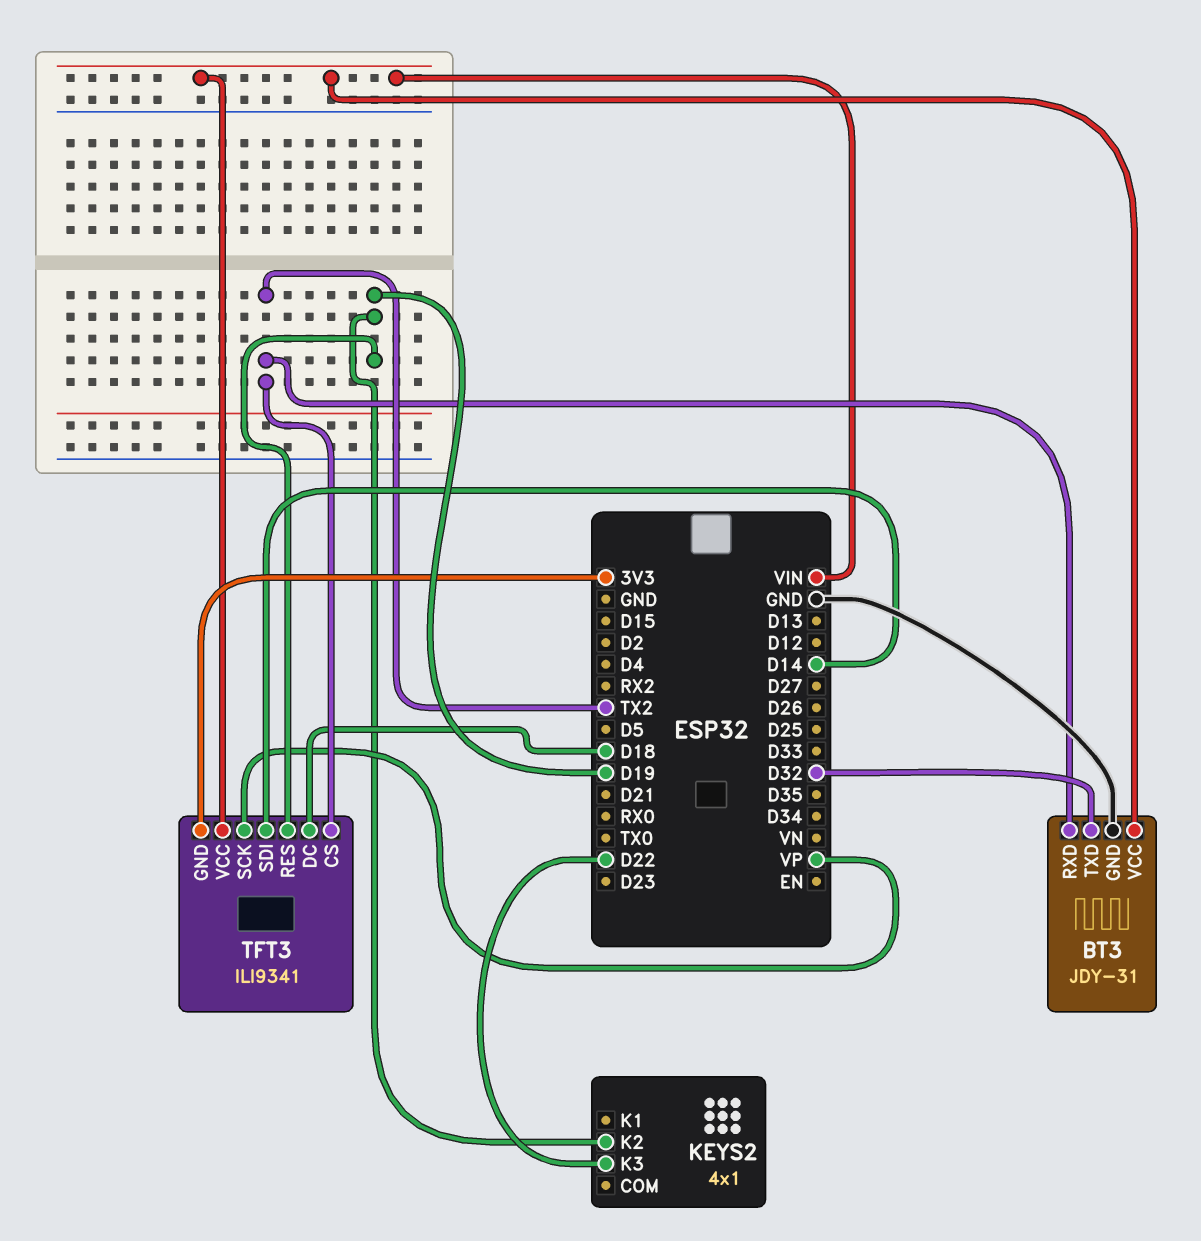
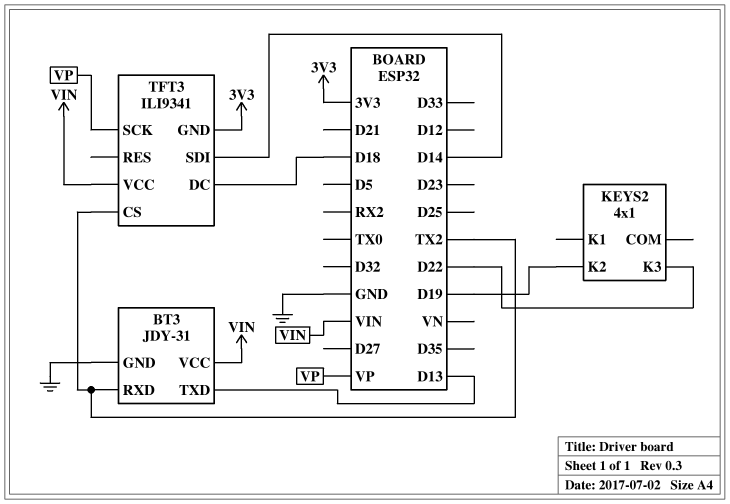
BT3 pin TXD: D32 -> D13
TFT3 pin RES: D19 -> none

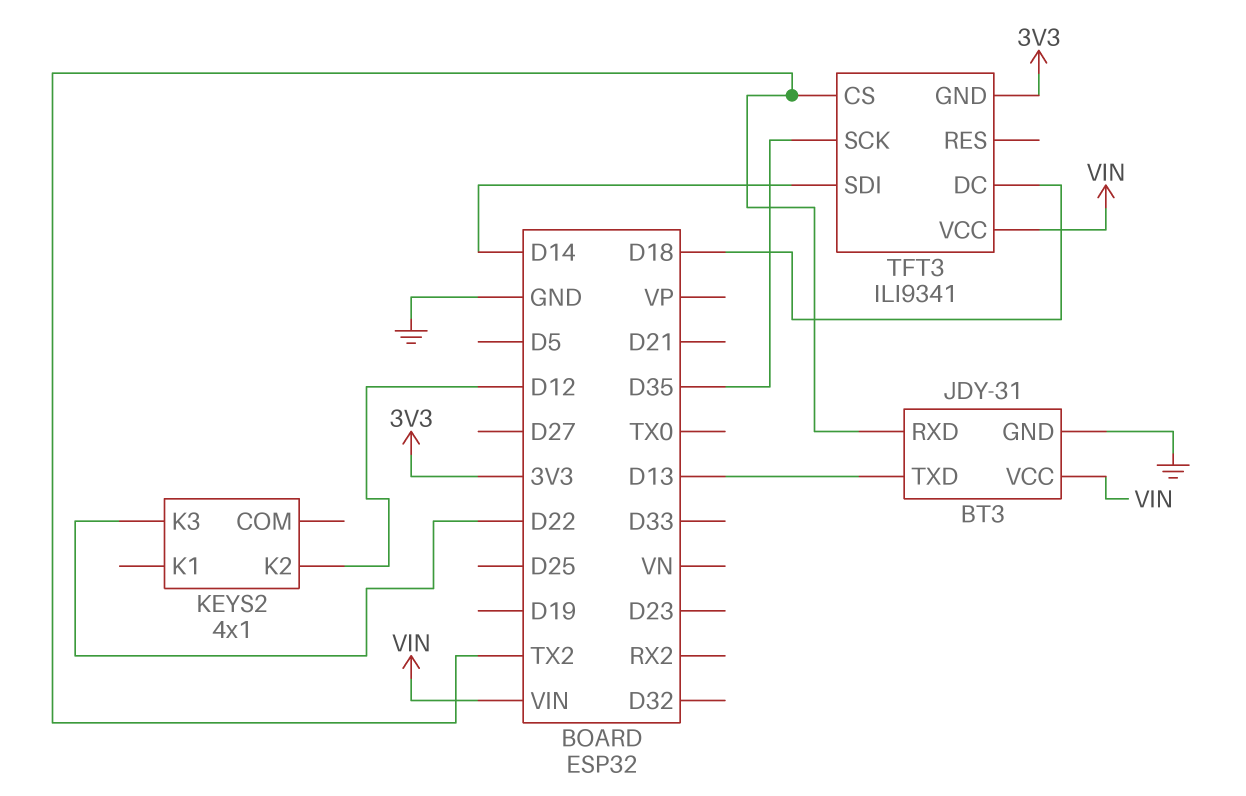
KEYS2 pin K2: D19 -> D12
TFT3 pin SCK: VP -> D35

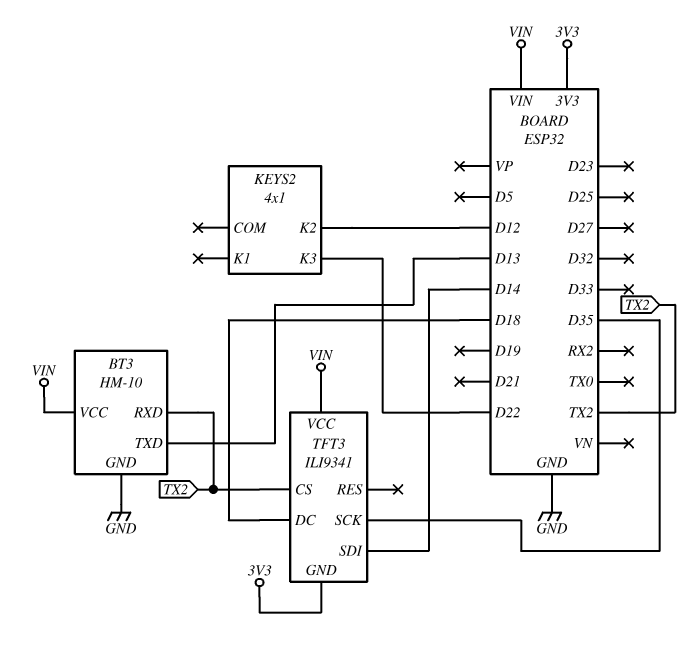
BT3: JDY-31 -> HM-10

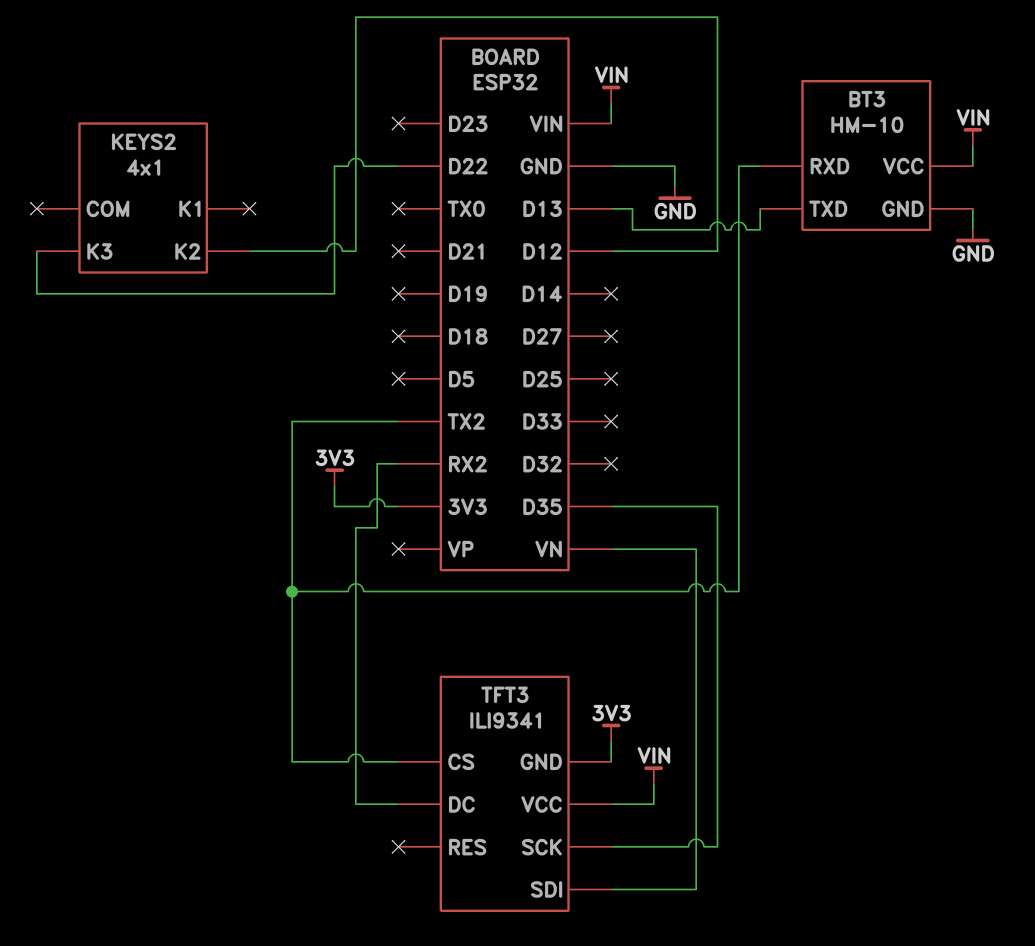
TFT3 pin DC: D18 -> RX2
TFT3 pin SDI: D14 -> VN

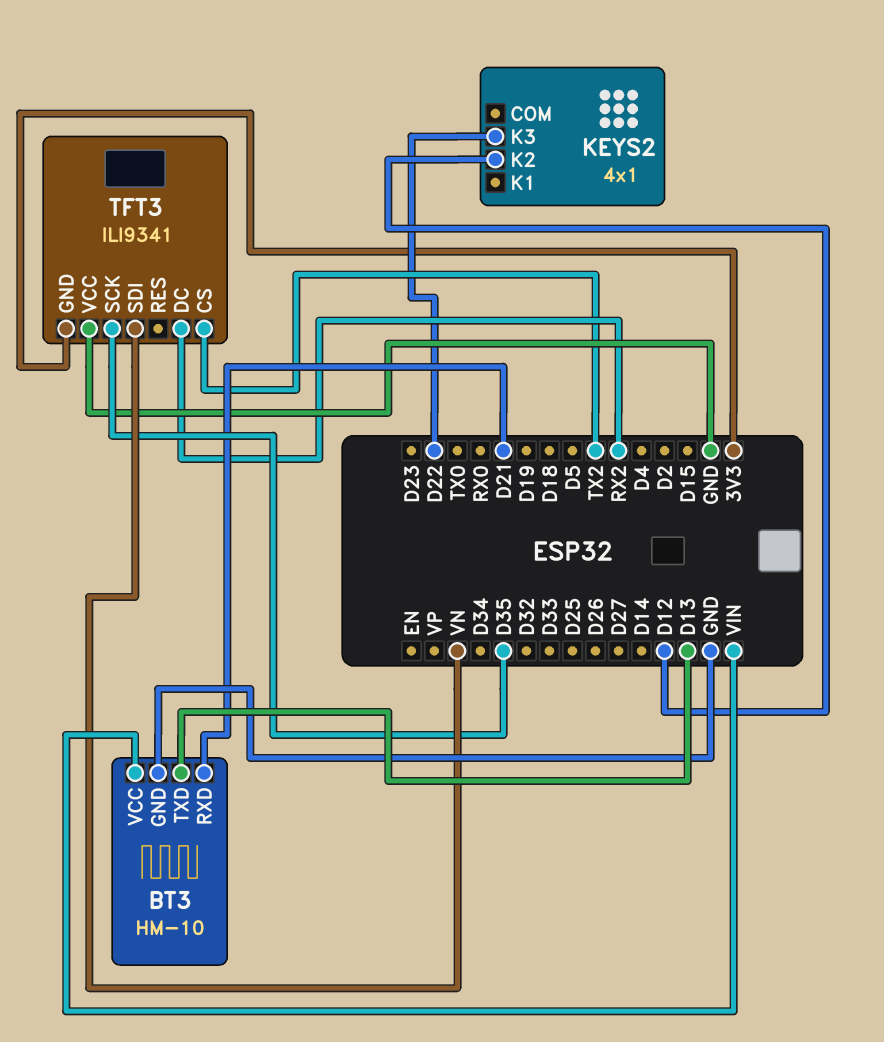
BT3 pin RXD: TX2 -> D21
TFT3 pin VCC: VIN -> GND

